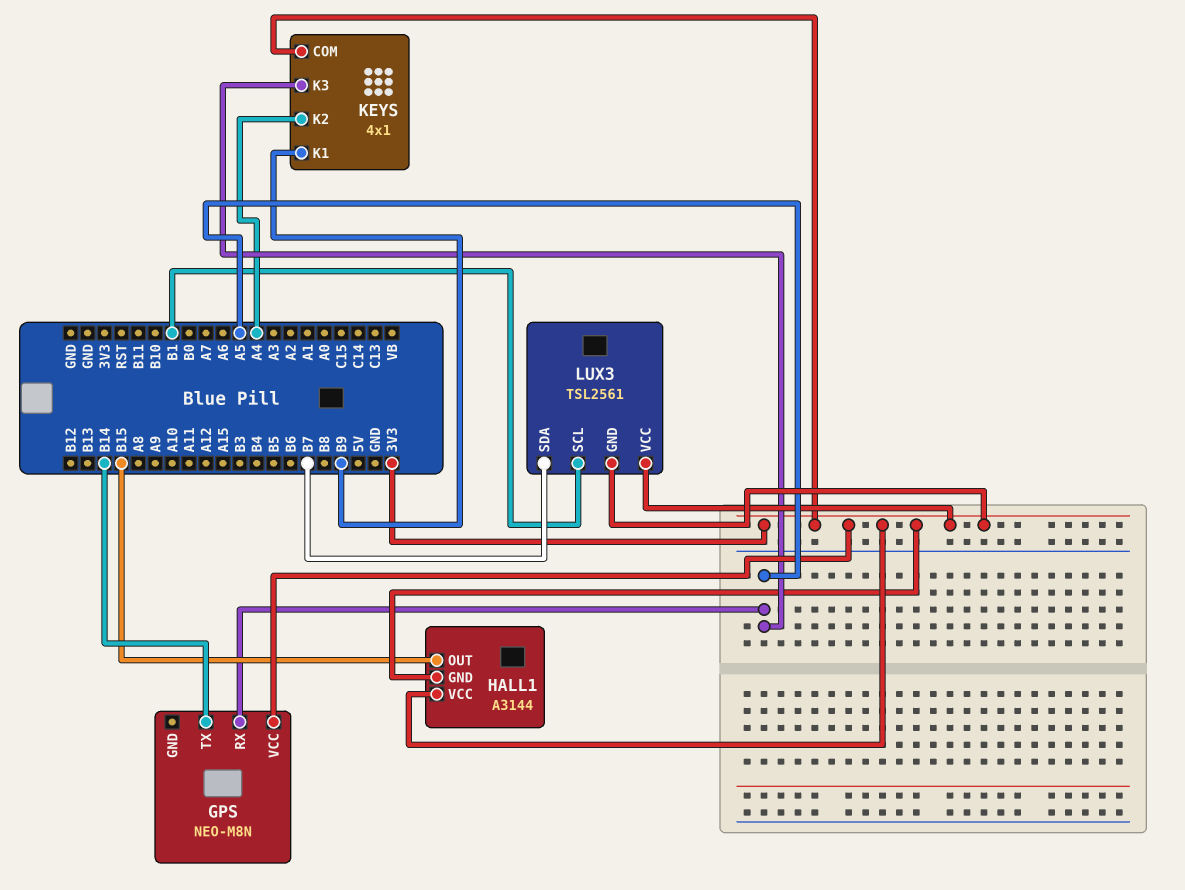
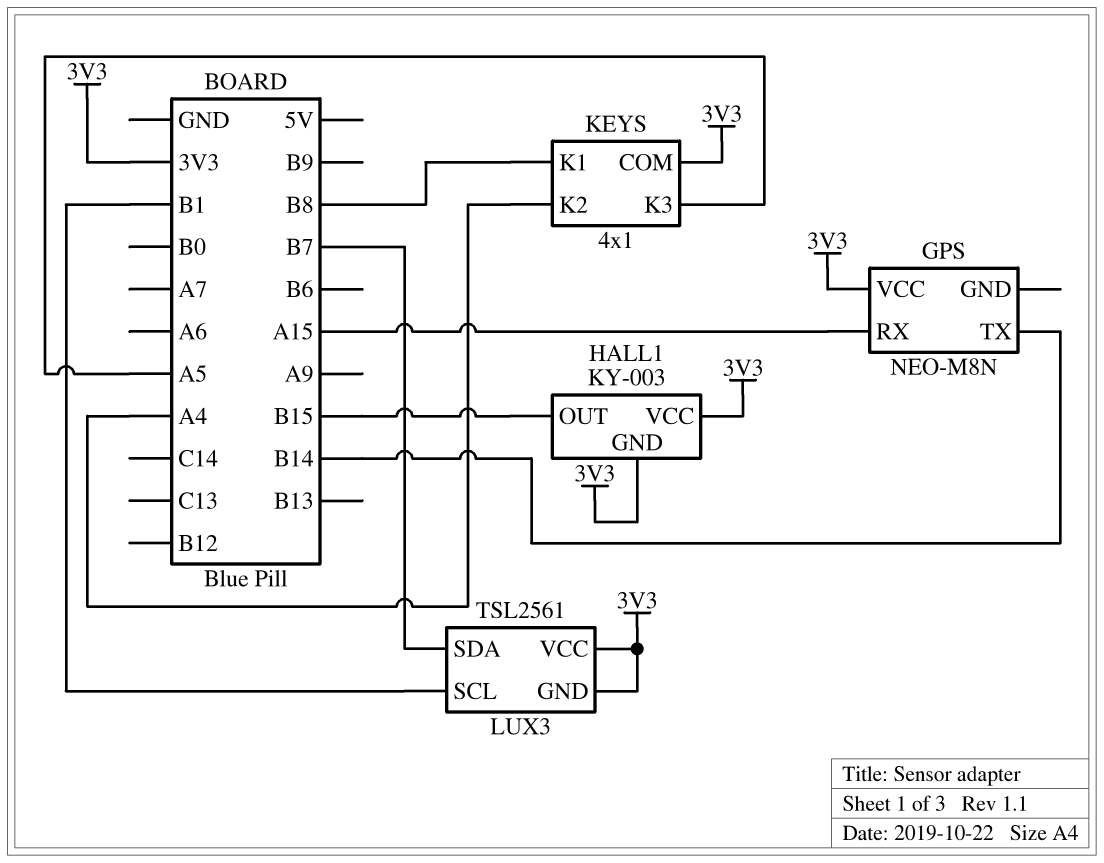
GPS pin RX: A5 -> A15
HALL1: A3144 -> KY-003
KEYS pin K1: B9 -> B8

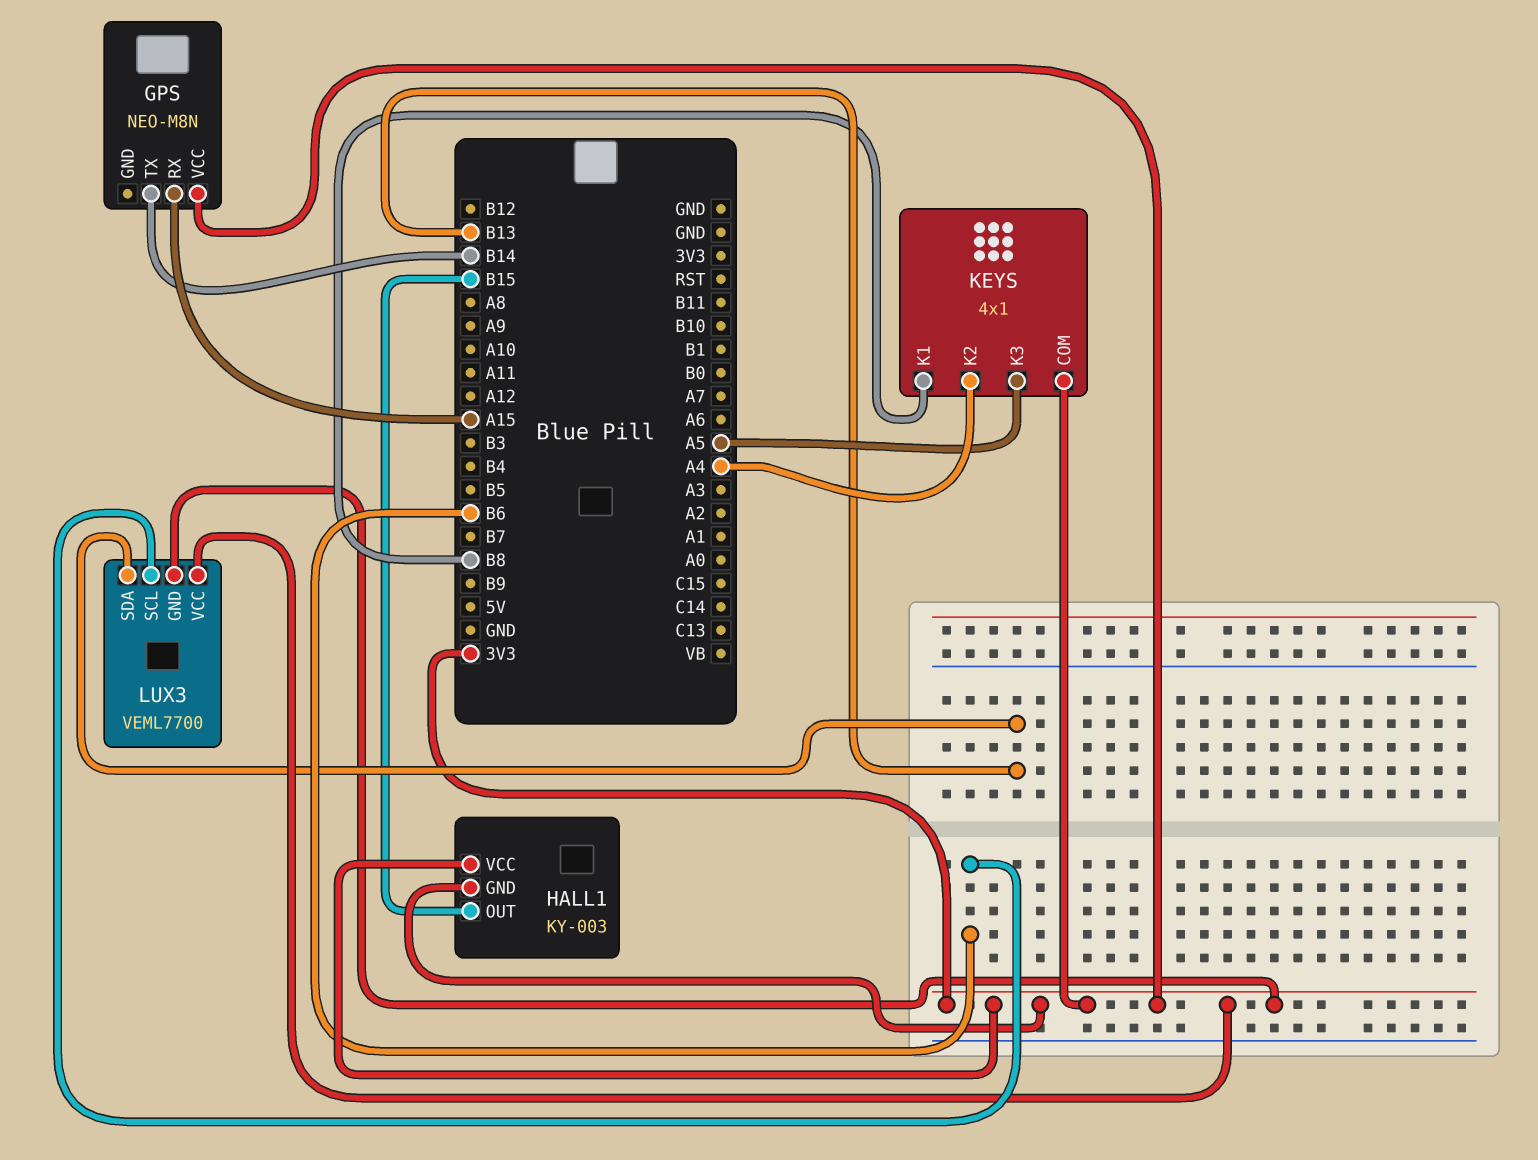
LUX3: TSL2561 -> VEML7700
LUX3 pin SCL: B1 -> B6
LUX3 pin SDA: B7 -> B13

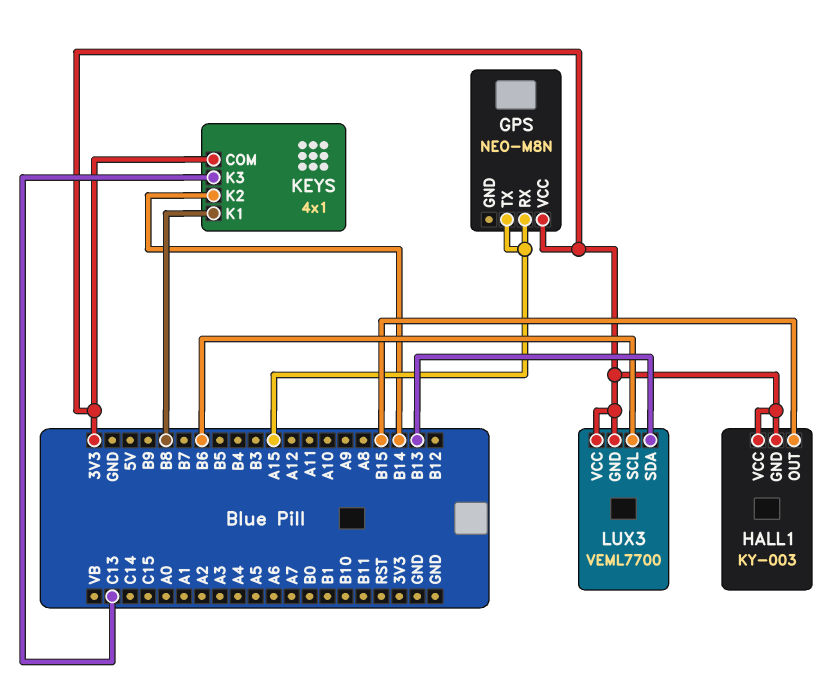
GPS pin TX: B14 -> A15
KEYS pin K2: A4 -> B14
KEYS pin K3: A5 -> C13

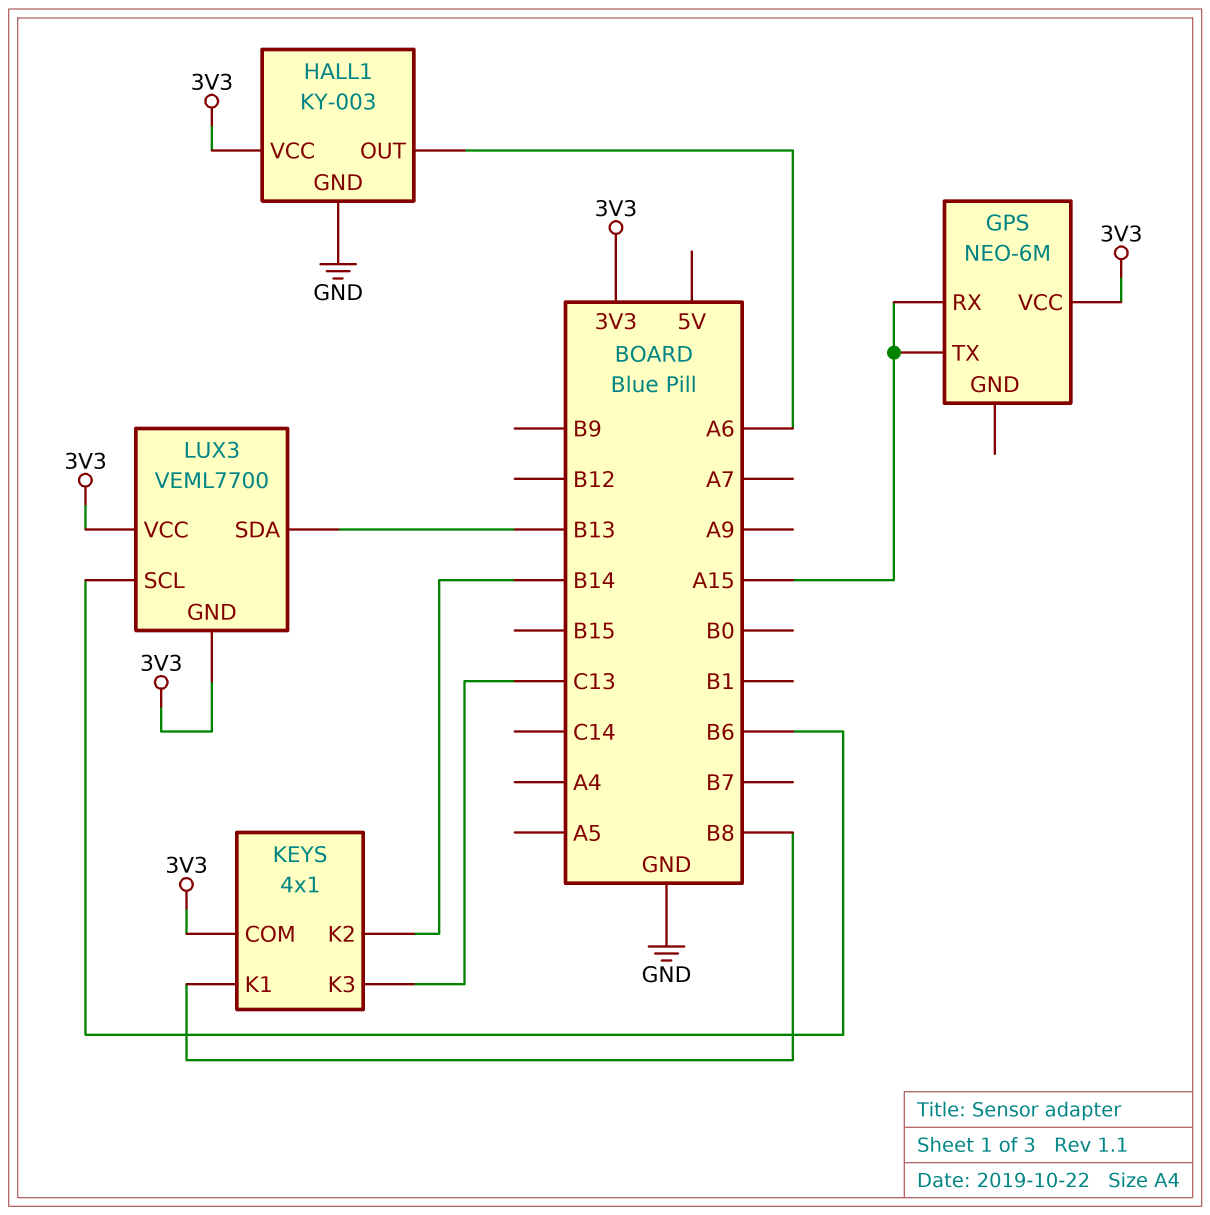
GPS: NEO-M8N -> NEO-6M
HALL1 pin GND: 3V3 -> GND
HALL1 pin OUT: B15 -> A6

